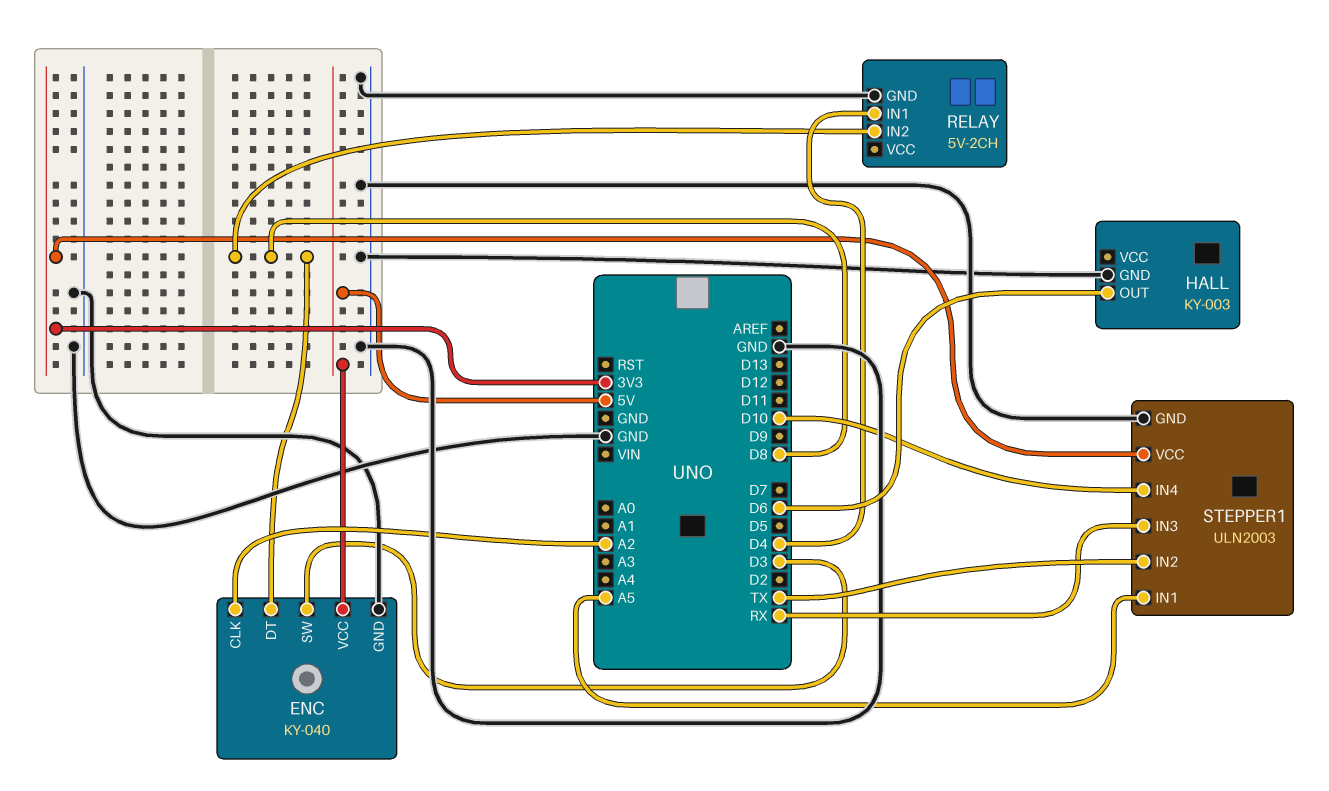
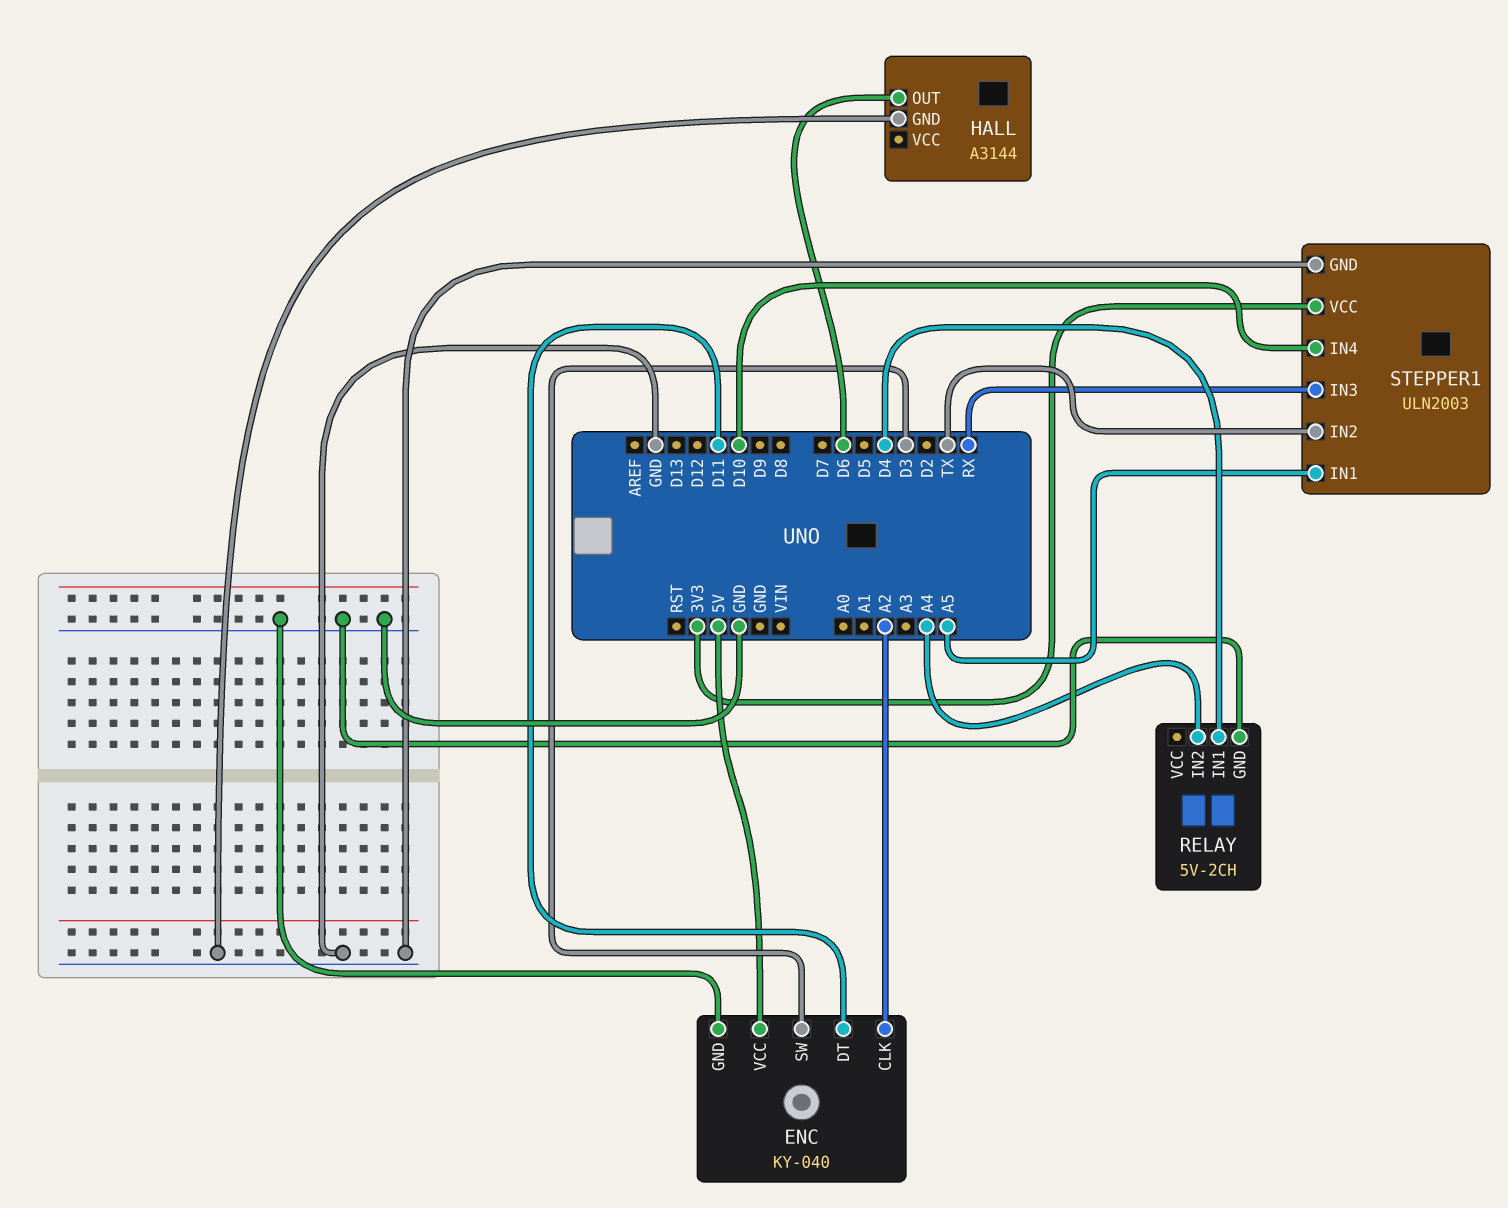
ENC pin DT: D8 -> D11
HALL: KY-003 -> A3144
RELAY pin IN2: D8 -> A4

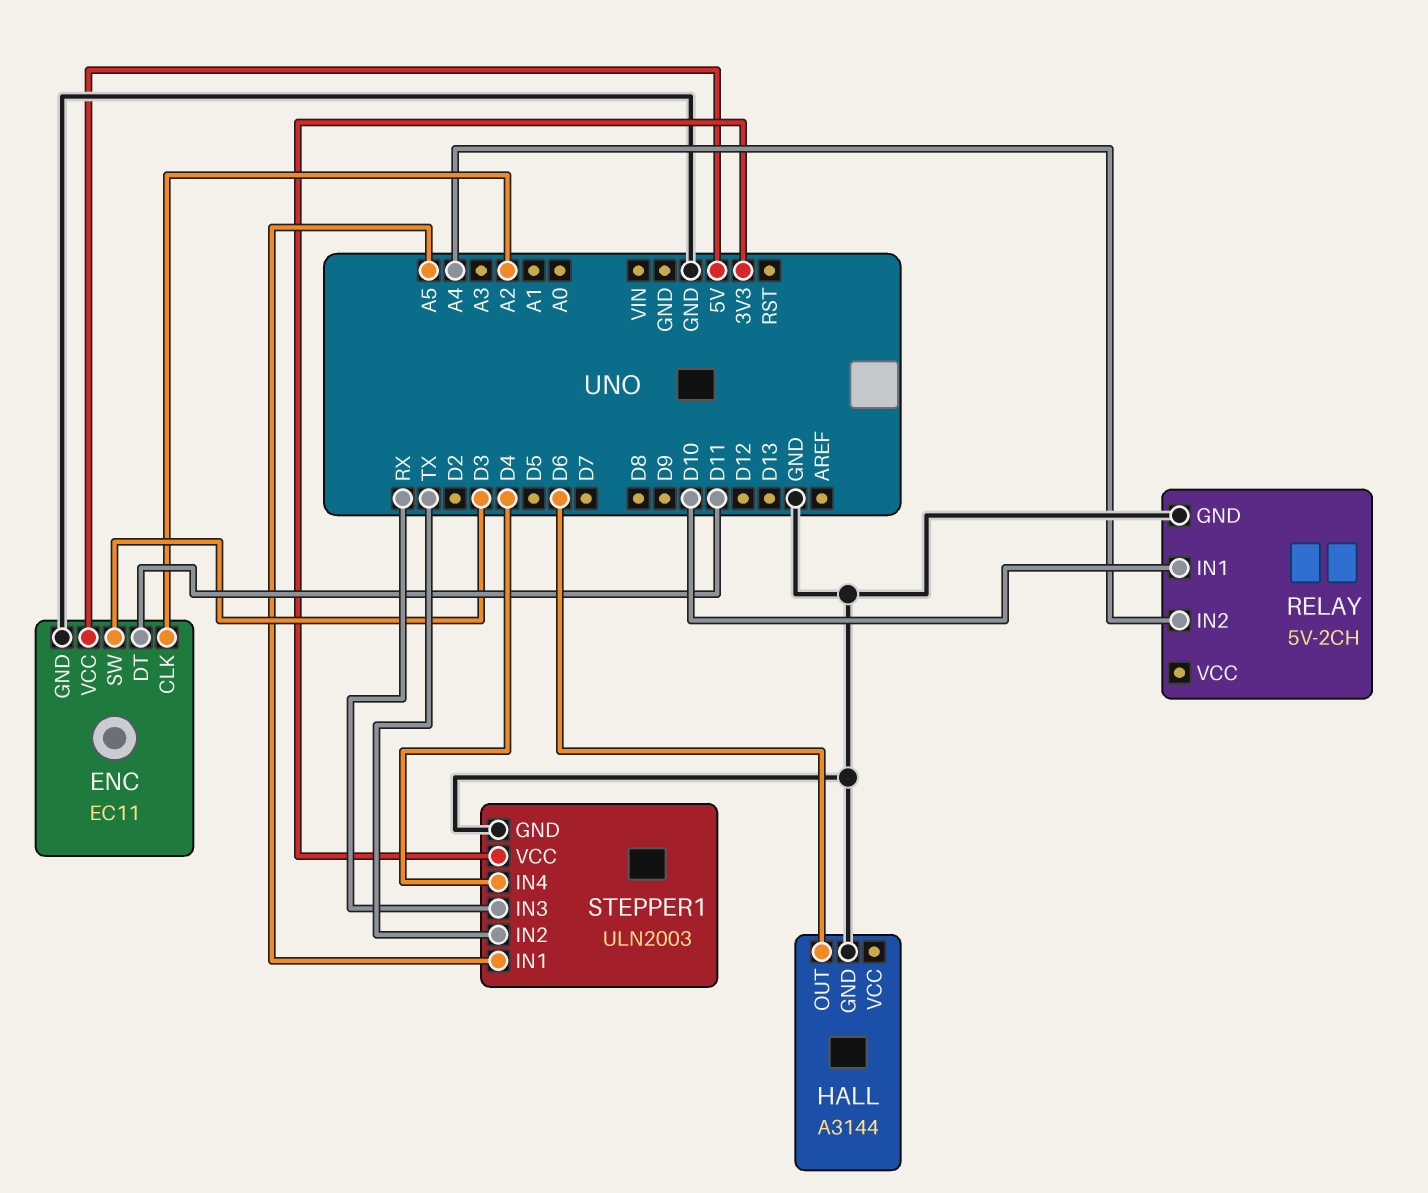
ENC: KY-040 -> EC11
RELAY pin IN1: D4 -> D10
STEPPER1 pin IN4: D10 -> D4

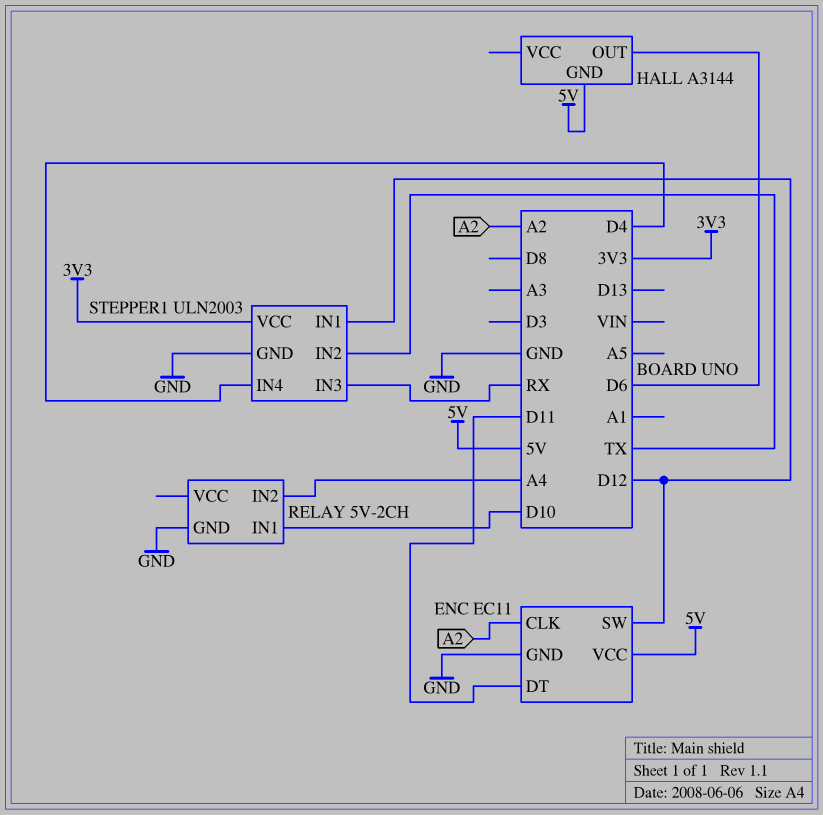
ENC pin SW: D3 -> D12
HALL pin GND: GND -> 5V
STEPPER1 pin IN1: A5 -> D12

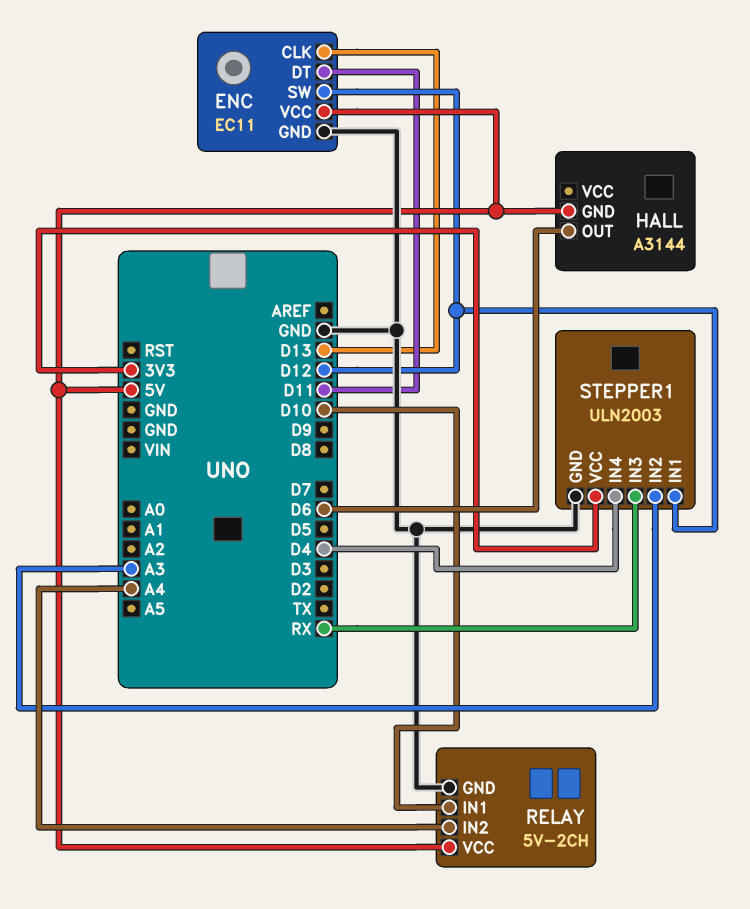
ENC pin CLK: A2 -> D13
RELAY pin VCC: none -> 5V
STEPPER1 pin IN2: TX -> A3

